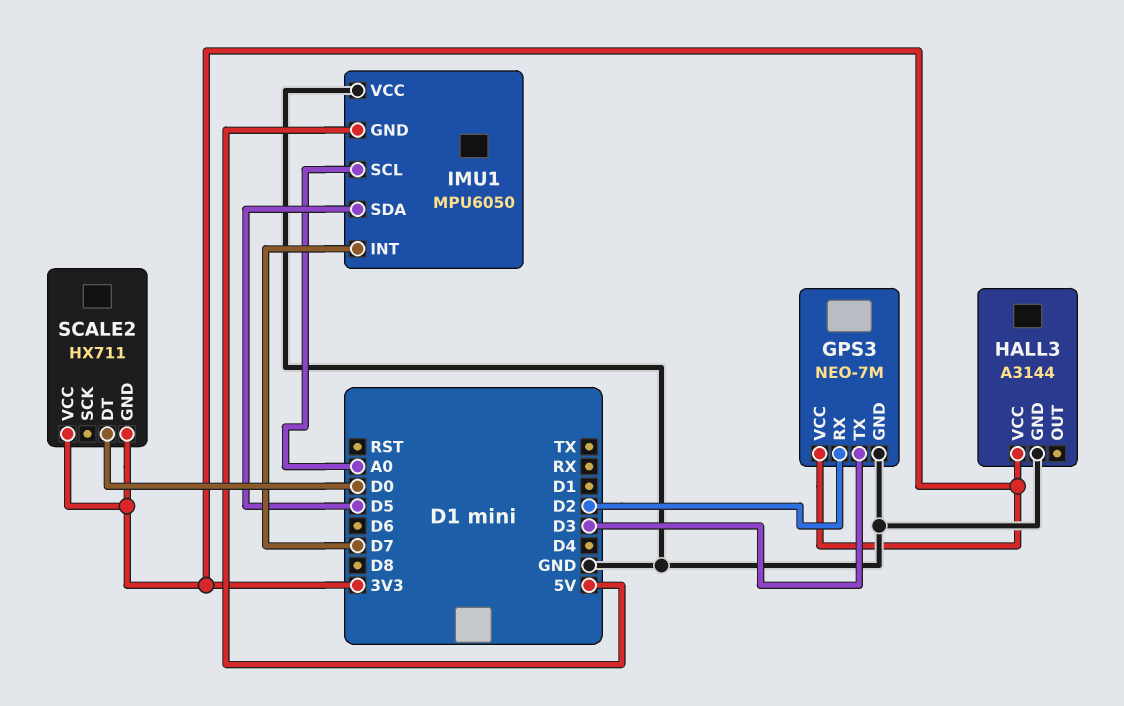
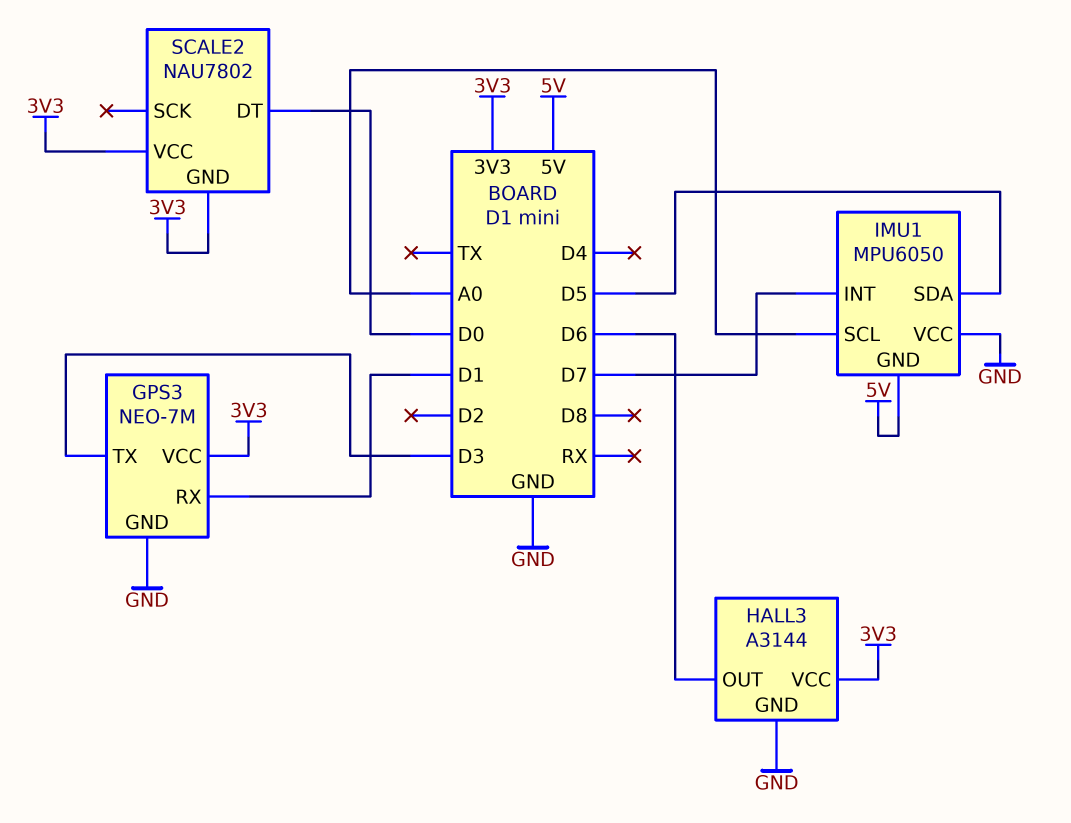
GPS3 pin RX: D2 -> D1
HALL3 pin OUT: none -> D6
SCALE2: HX711 -> NAU7802

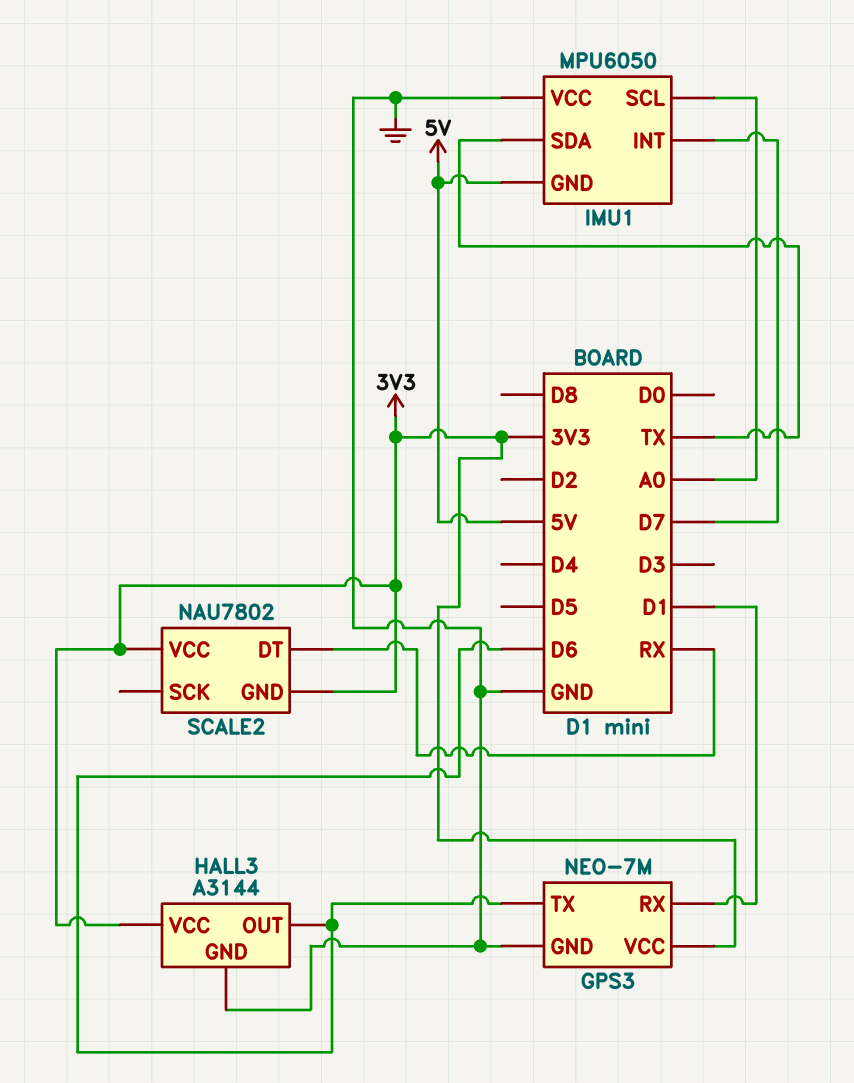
GPS3 pin TX: D3 -> D6
IMU1 pin SDA: D5 -> TX
SCALE2 pin DT: D0 -> RX

